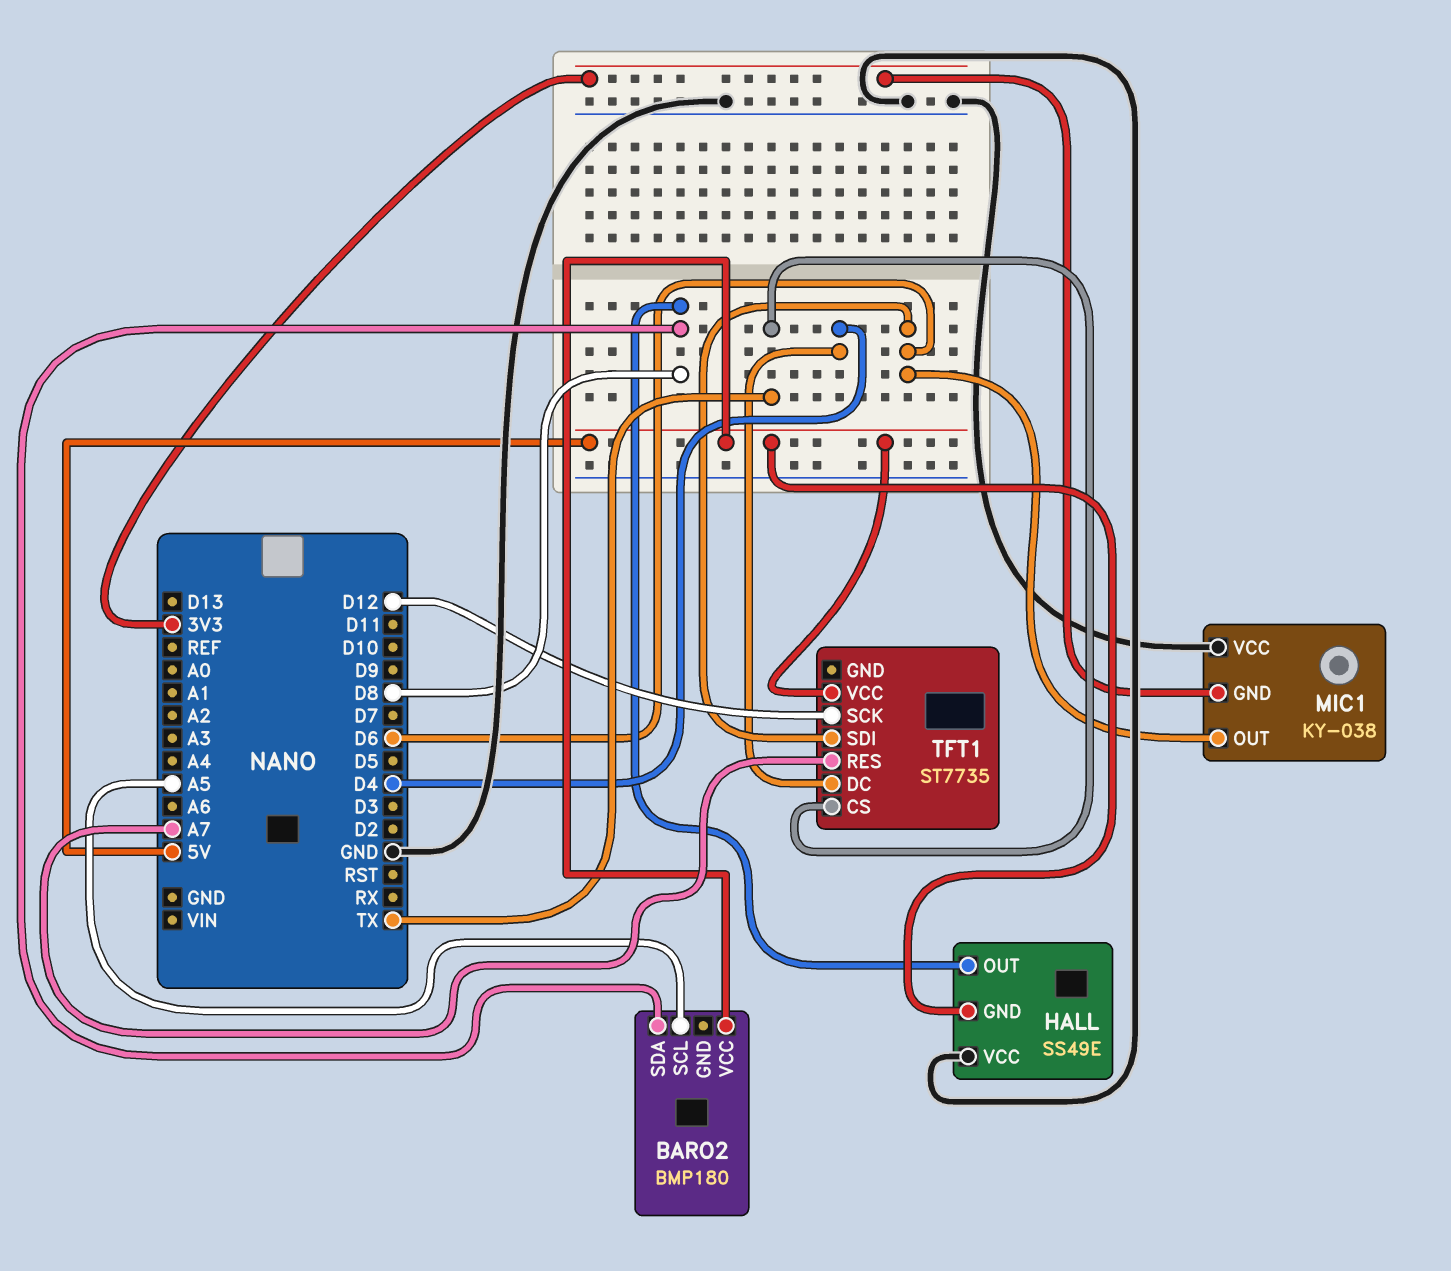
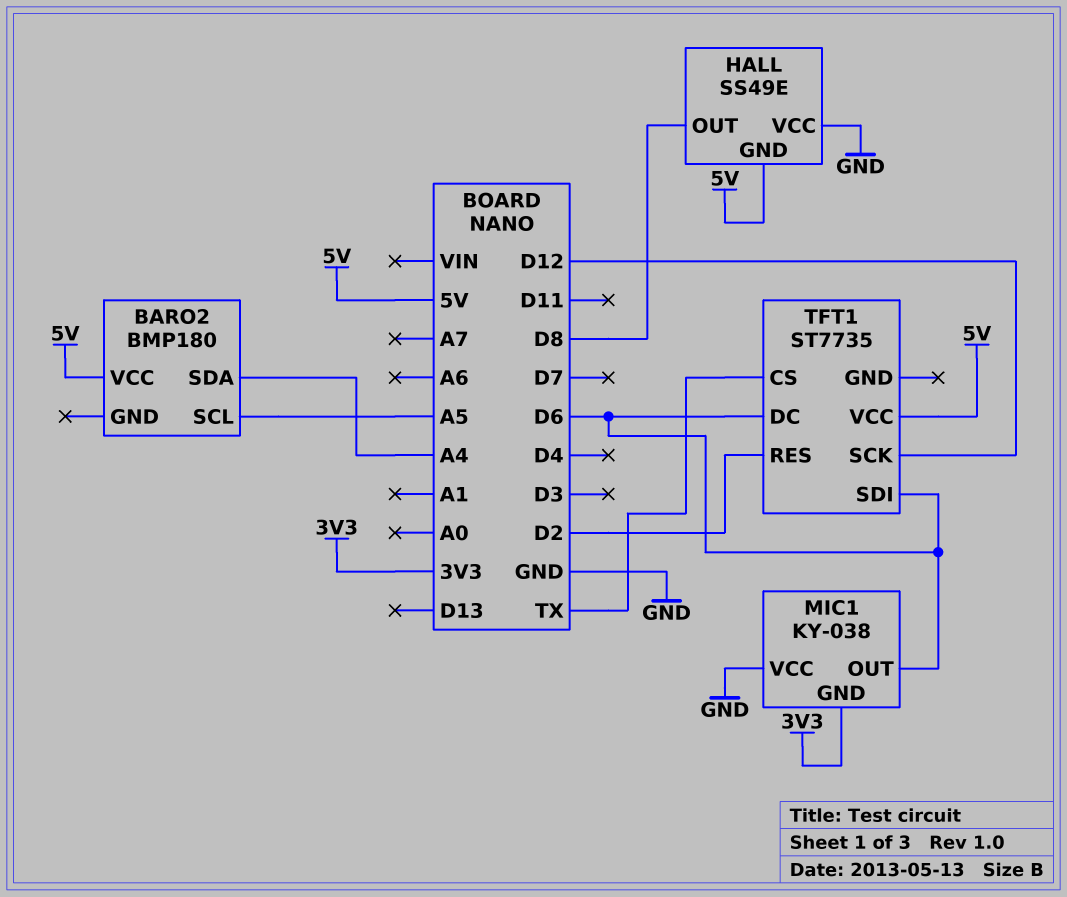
BARO2 pin SDA: D8 -> A4
TFT1 pin DC: D4 -> D6
TFT1 pin RES: A7 -> D2

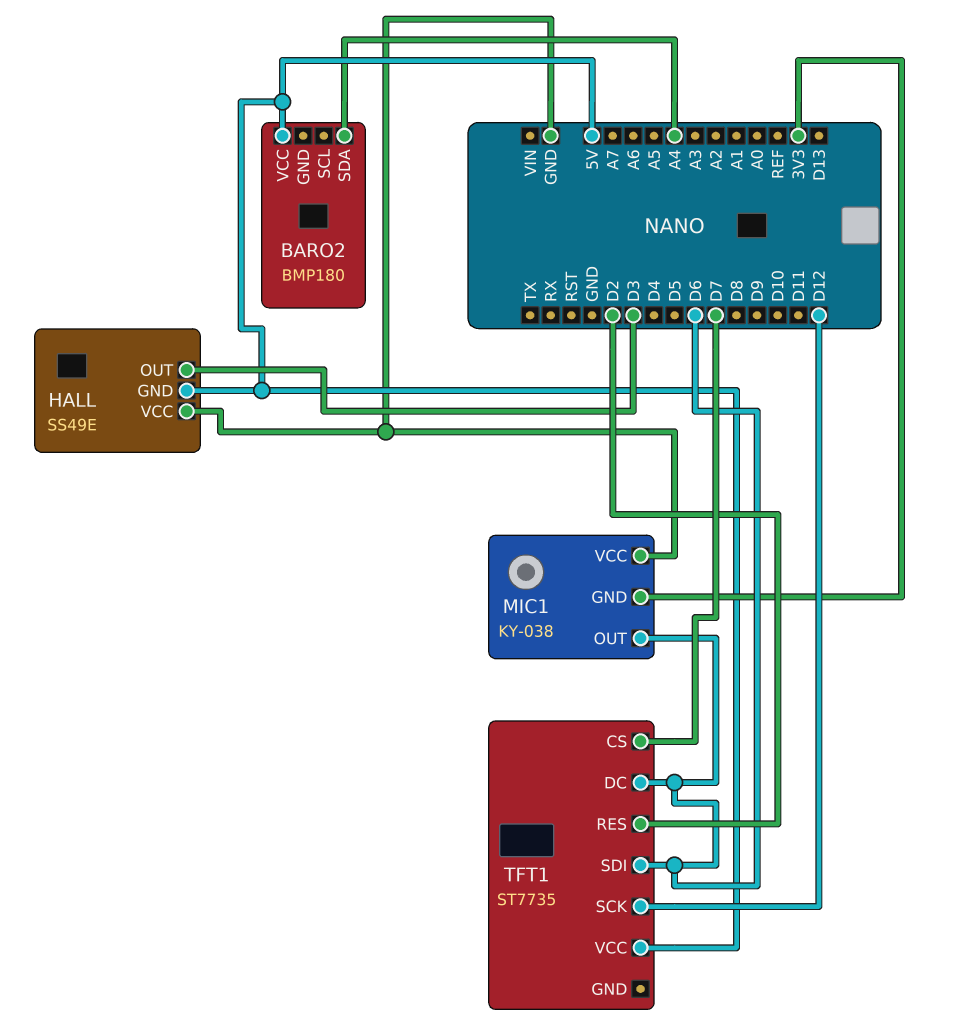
BARO2 pin SCL: A5 -> none
HALL pin OUT: D8 -> D3
TFT1 pin CS: TX -> D7

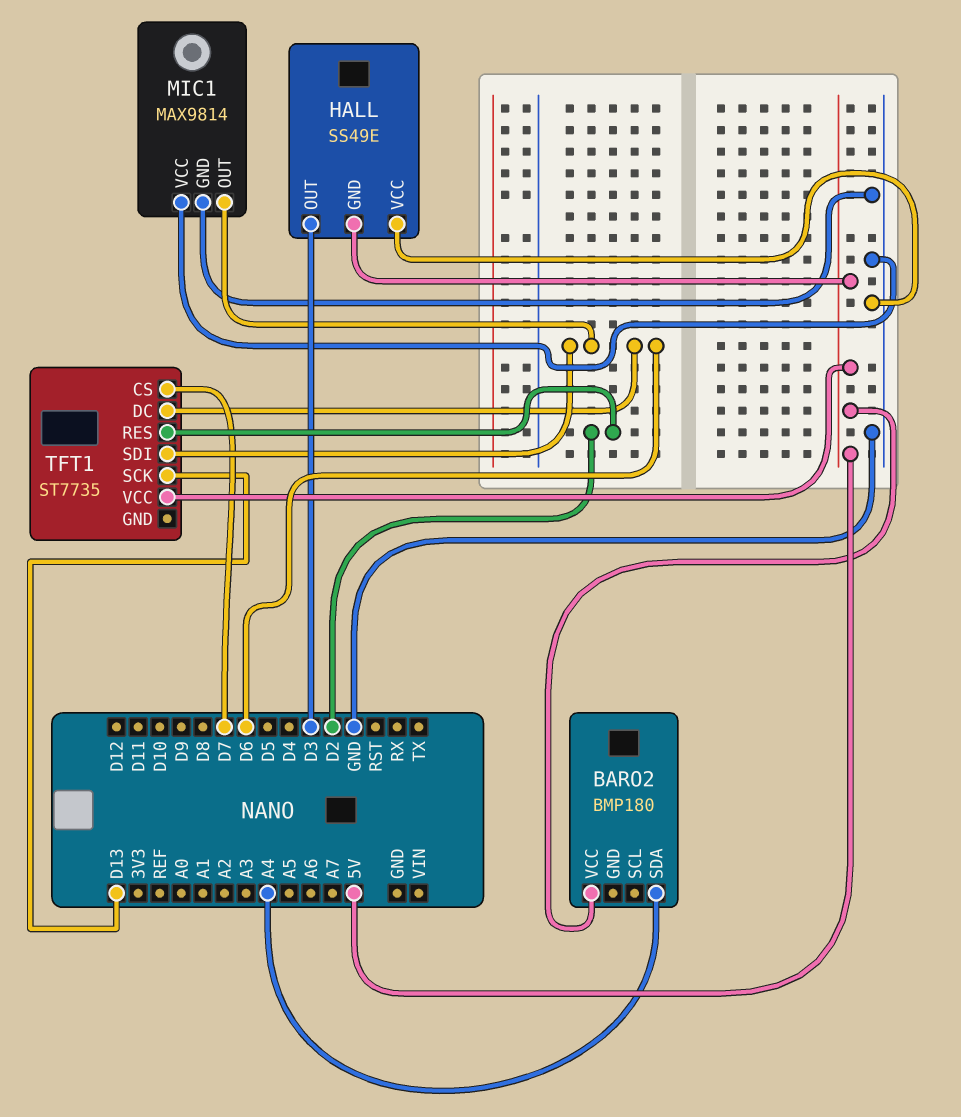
MIC1: KY-038 -> MAX9814
MIC1 pin GND: 3V3 -> GND
TFT1 pin SCK: D12 -> D13

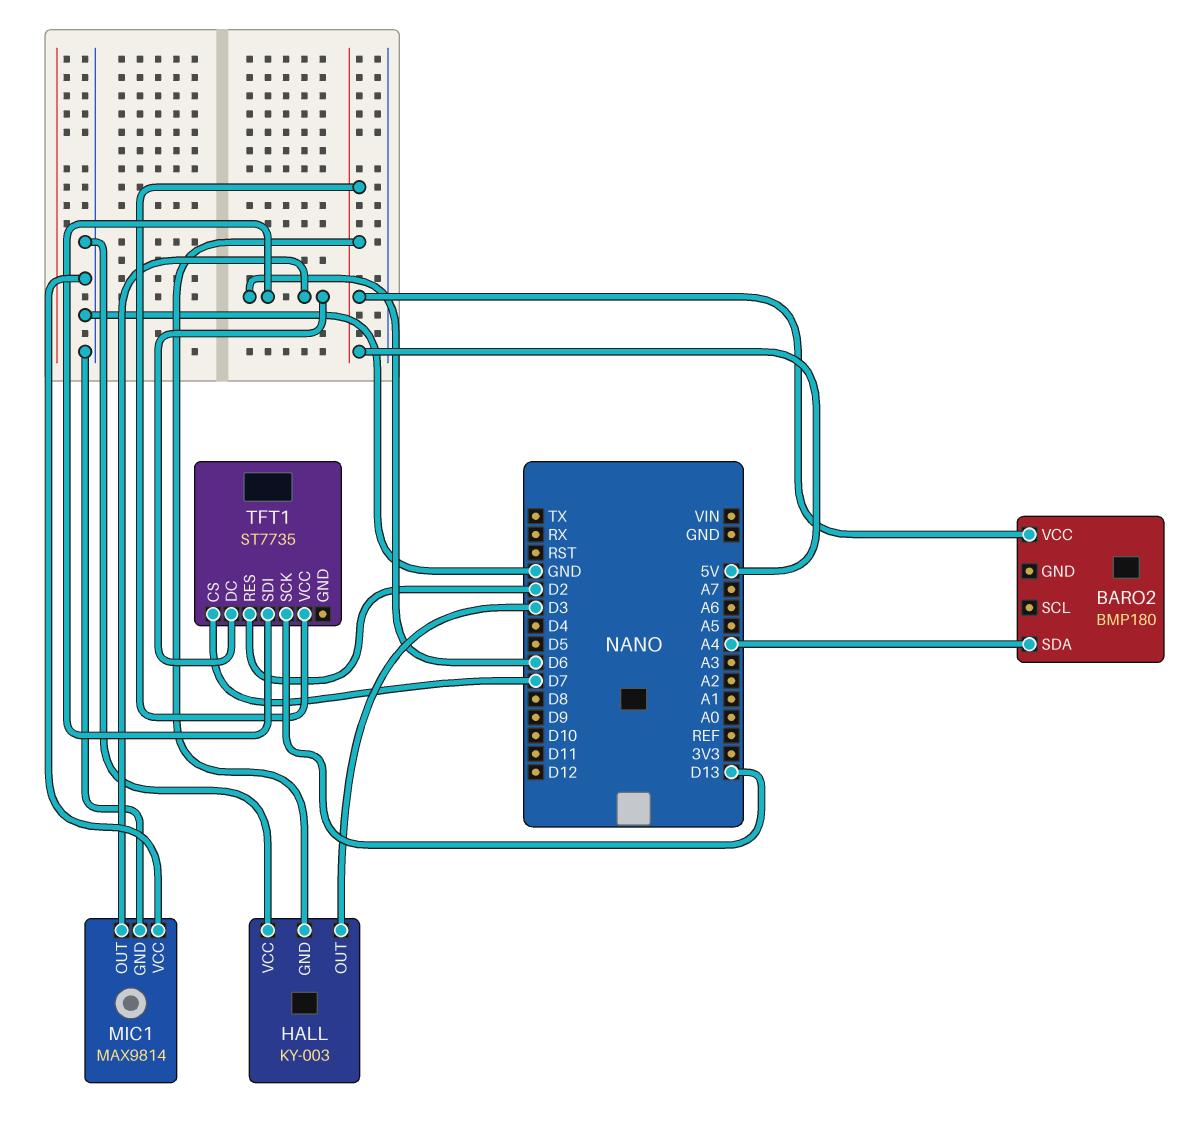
HALL: SS49E -> KY-003

